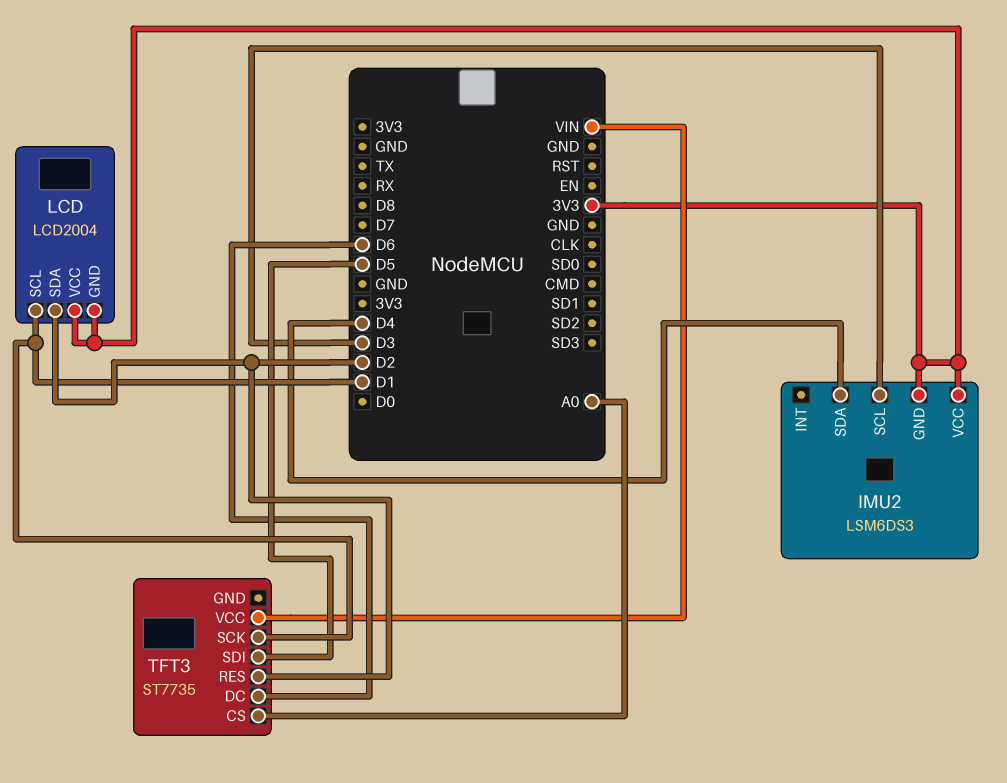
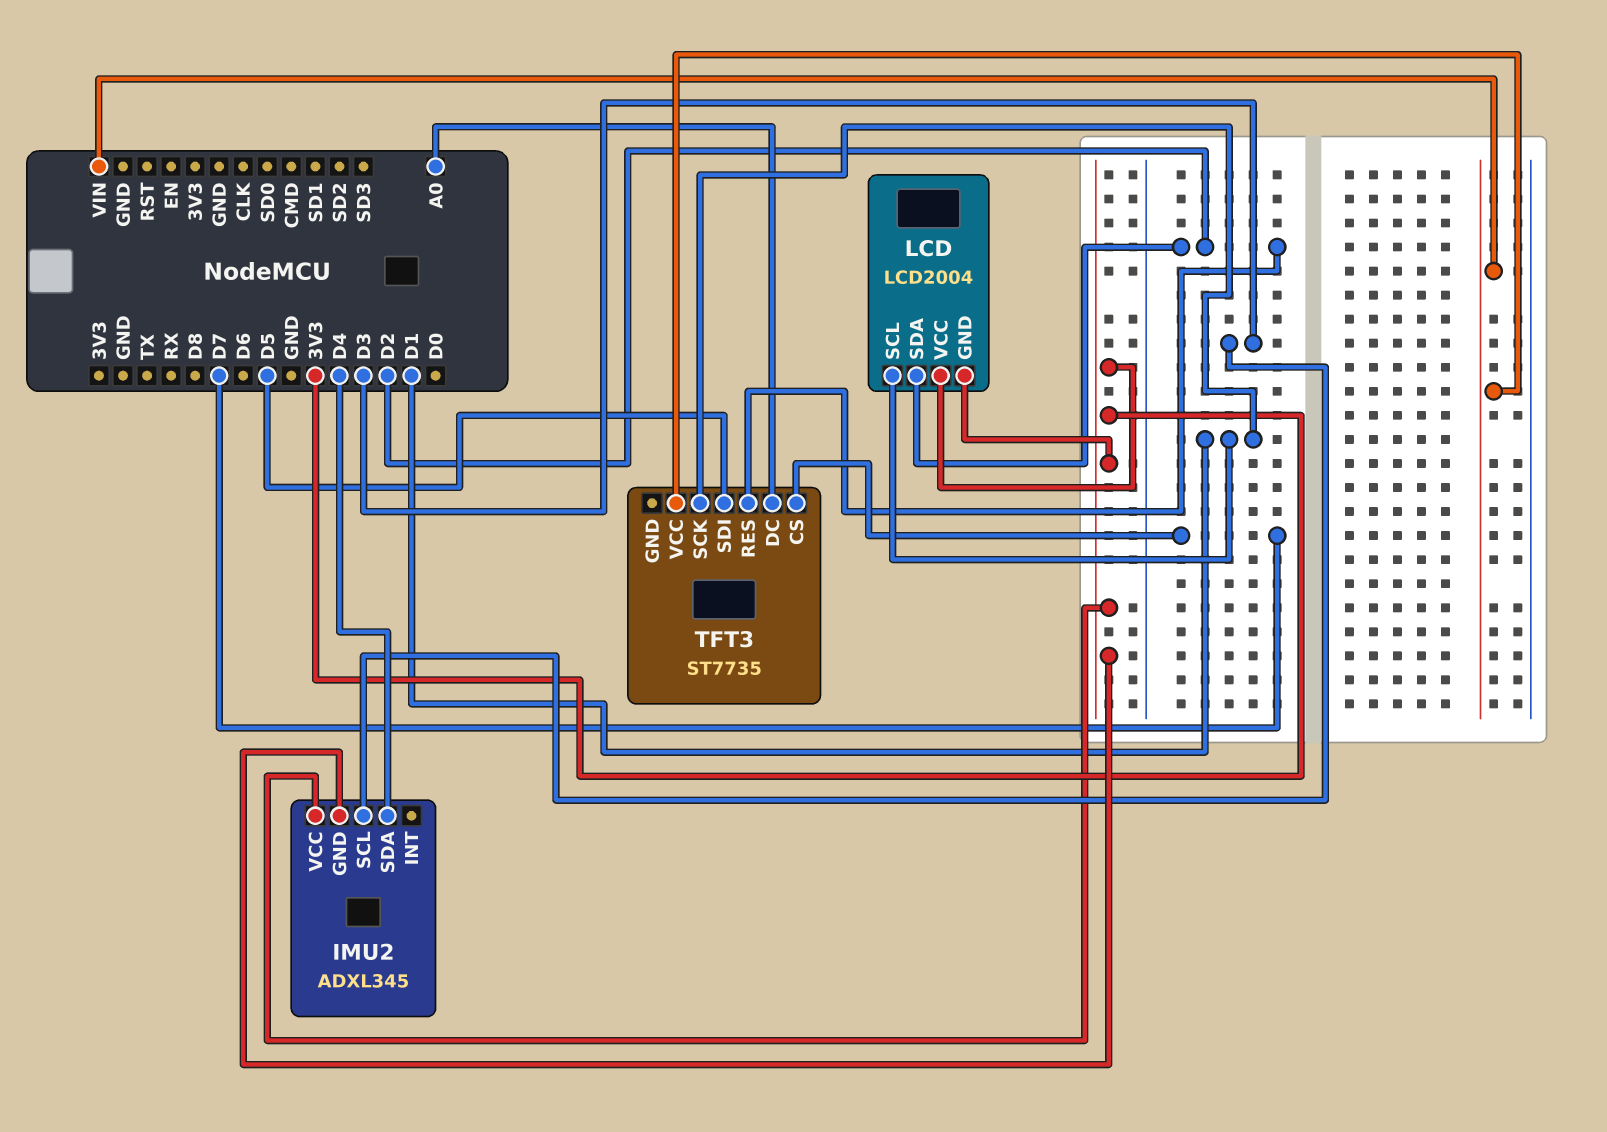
IMU2: LSM6DS3 -> ADXL345
TFT3 pin CS: A0 -> D7
TFT3 pin DC: D6 -> A0

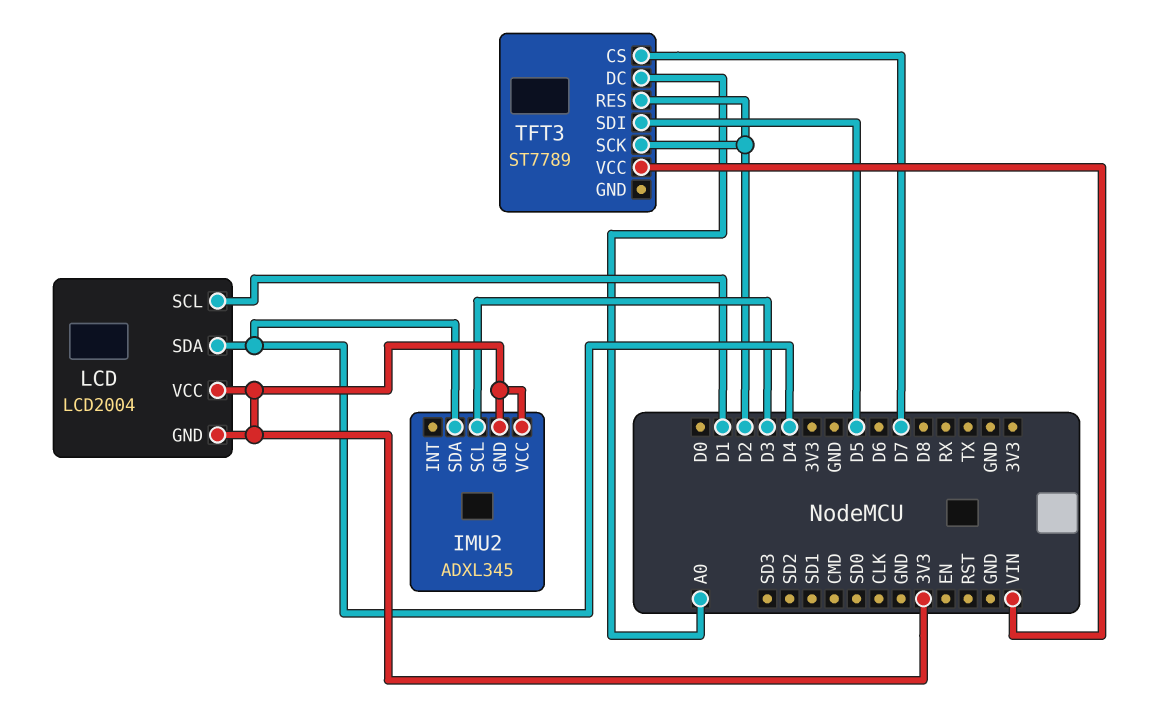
LCD pin SDA: D2 -> D4
TFT3: ST7735 -> ST7789
TFT3 pin SCK: D1 -> D2

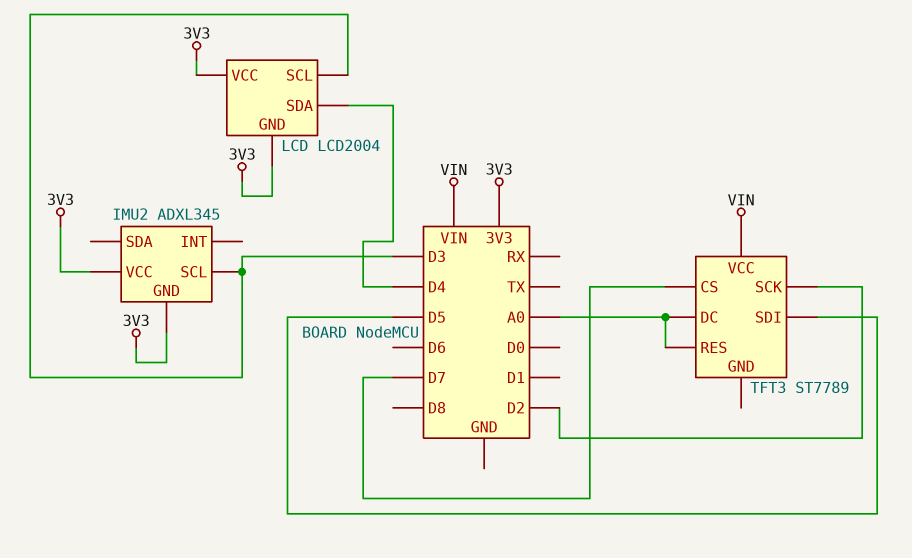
IMU2 pin SDA: D4 -> none
LCD pin SCL: D1 -> D3
TFT3 pin RES: D2 -> A0

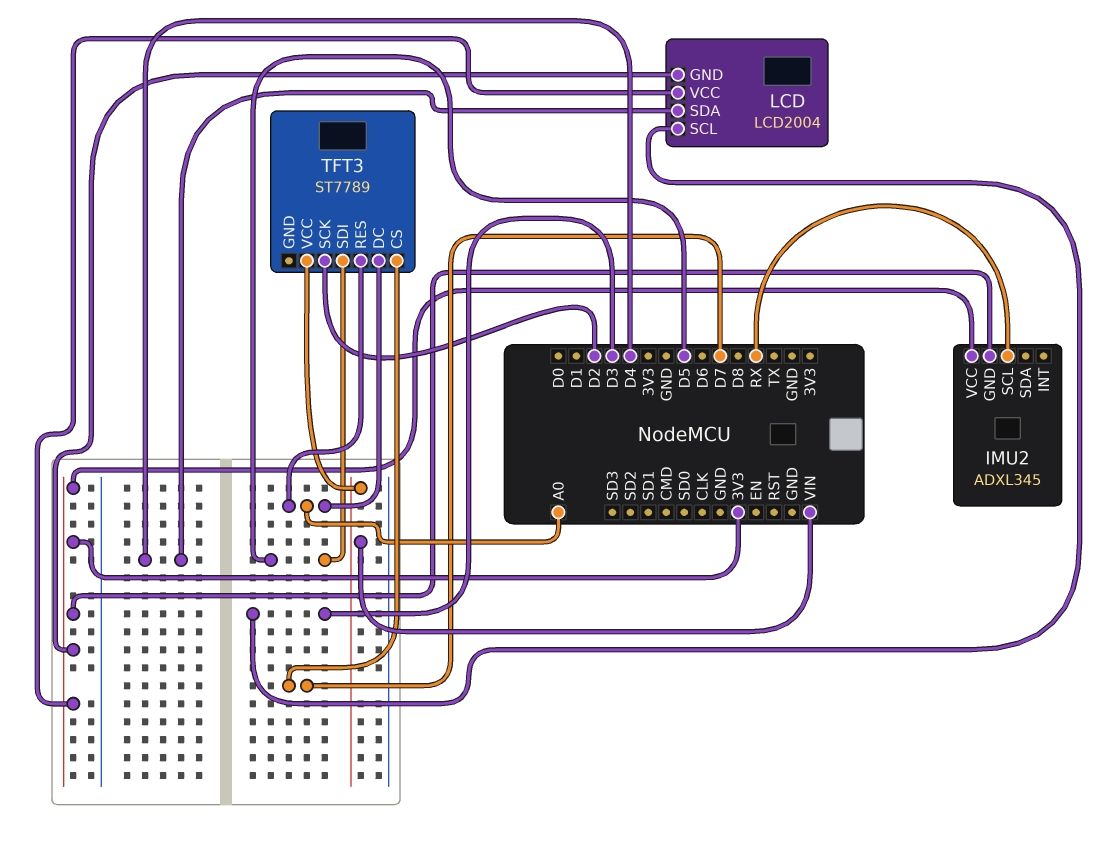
IMU2 pin SCL: D3 -> RX

